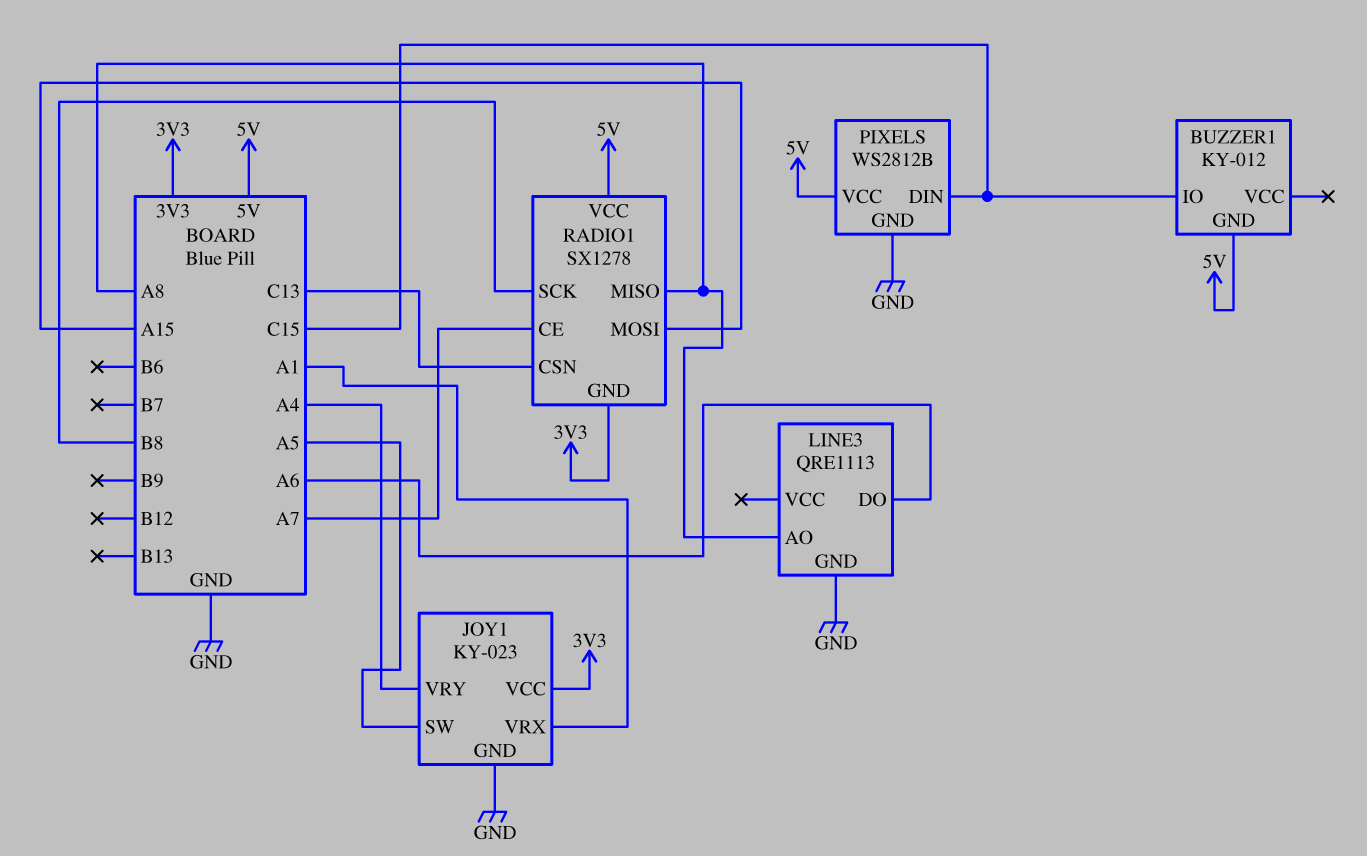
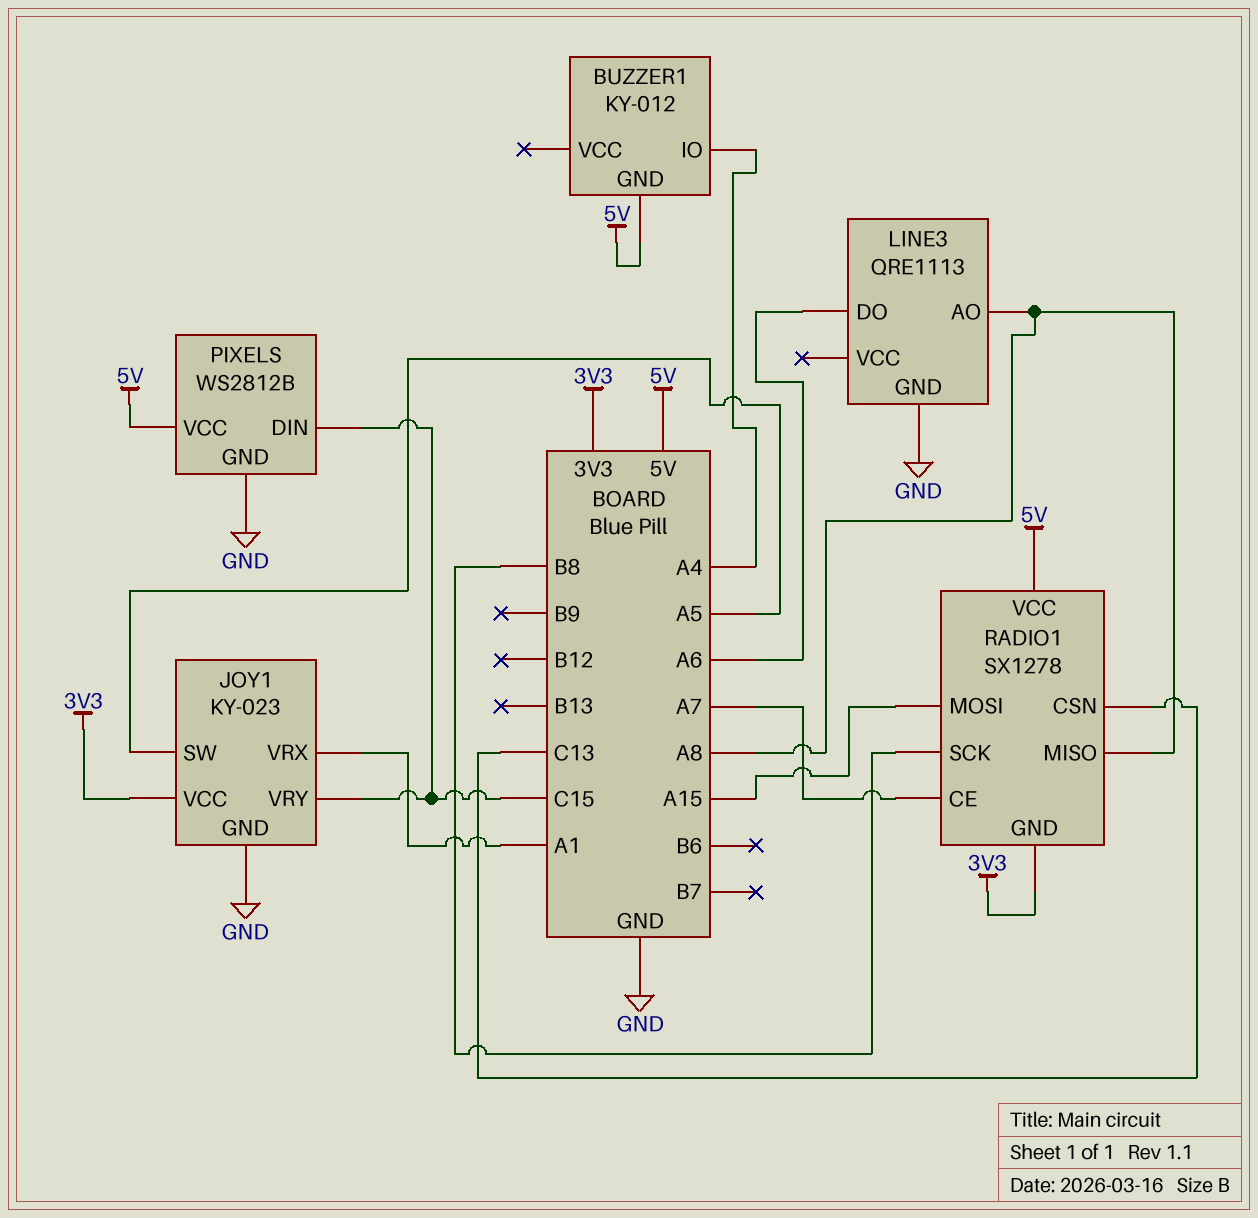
BUZZER1 pin IO: C15 -> A4
JOY1 pin VRY: A4 -> C15

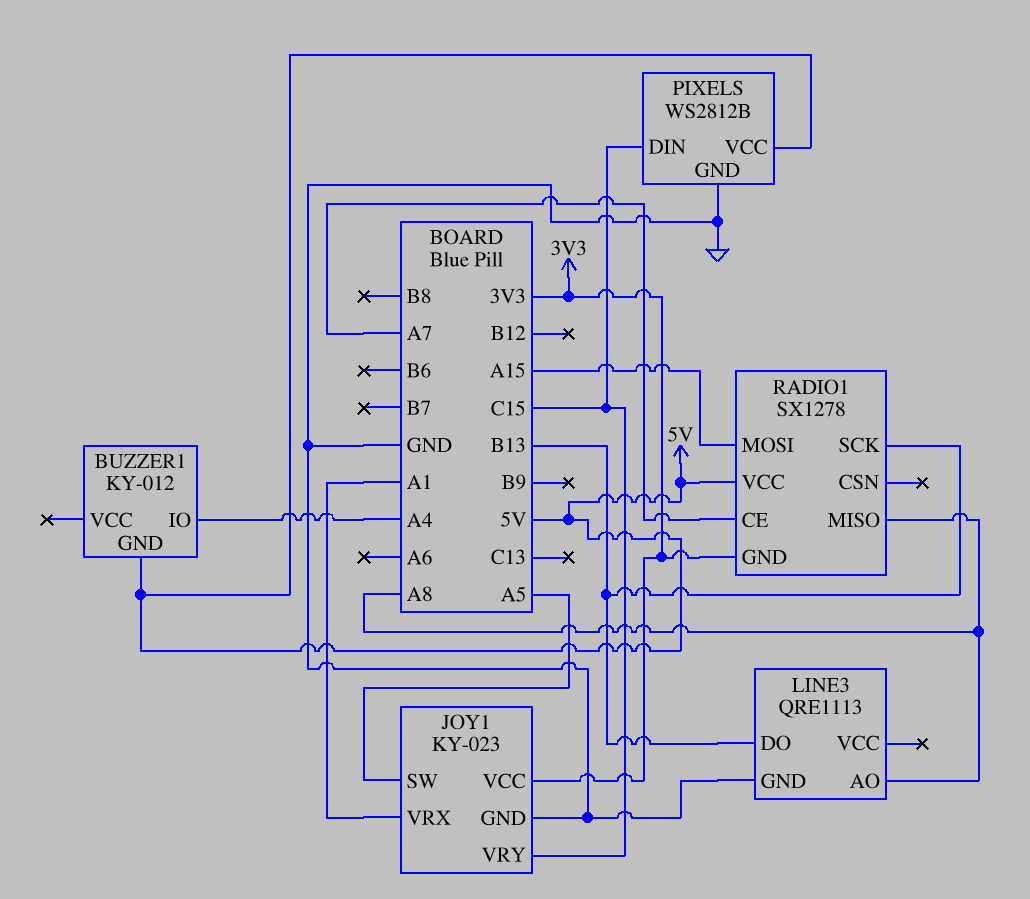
LINE3 pin DO: A6 -> B13
RADIO1 pin CSN: C13 -> none
RADIO1 pin SCK: B8 -> B13

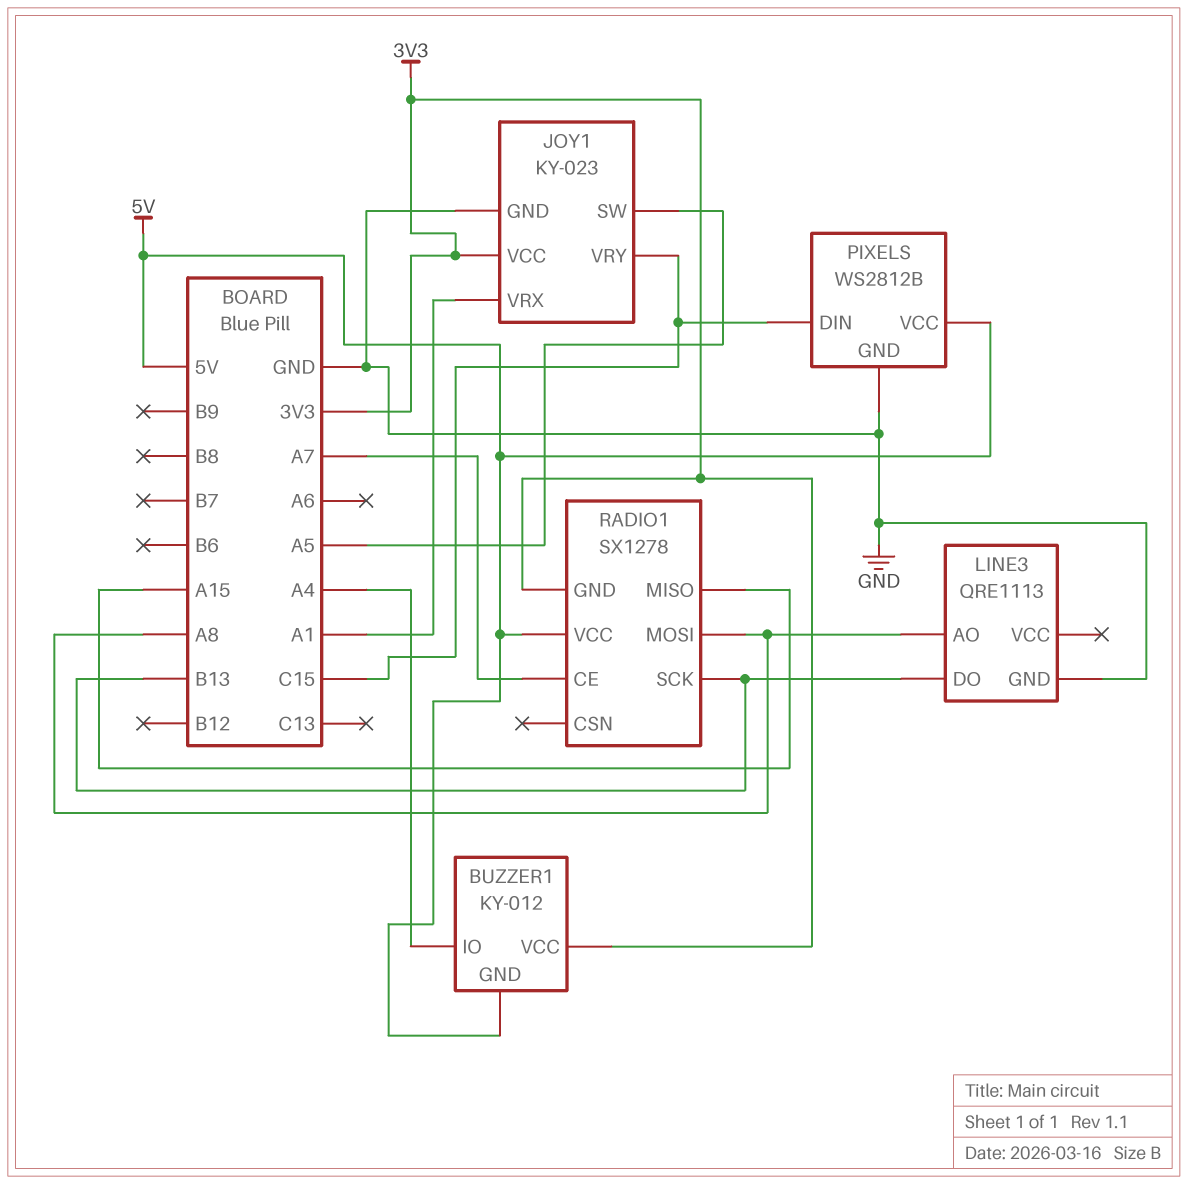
BUZZER1 pin VCC: none -> 3V3
RADIO1 pin MISO: A8 -> A15
RADIO1 pin MOSI: A15 -> A8

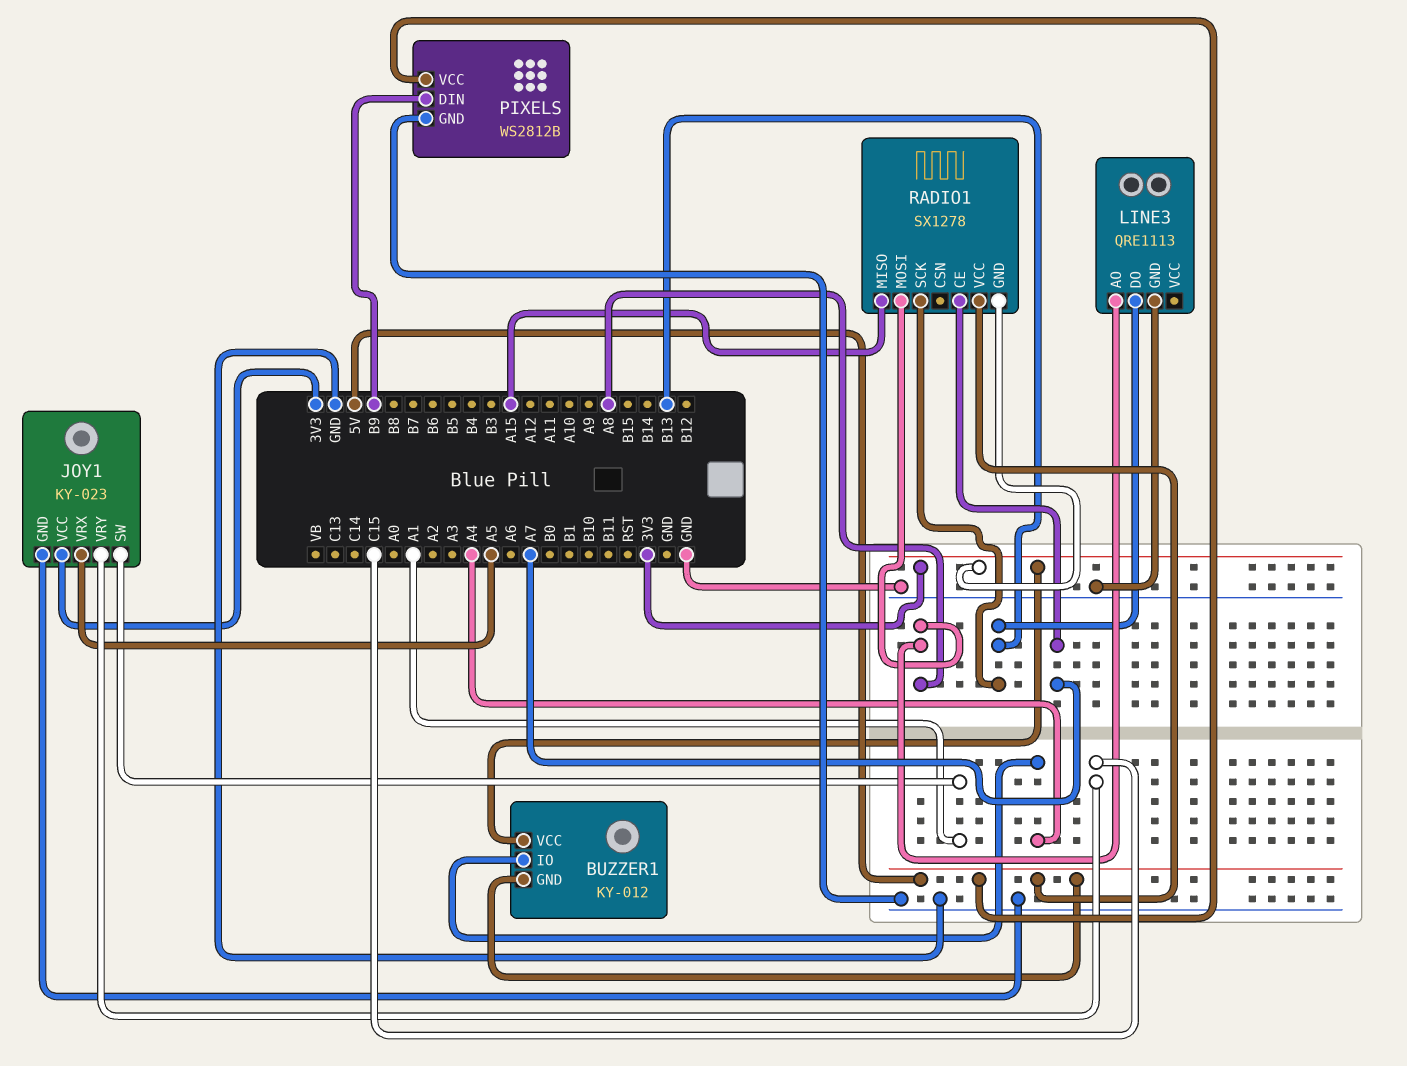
JOY1 pin SW: A5 -> A1
JOY1 pin VRX: A1 -> A5
PIXELS pin DIN: C15 -> B9

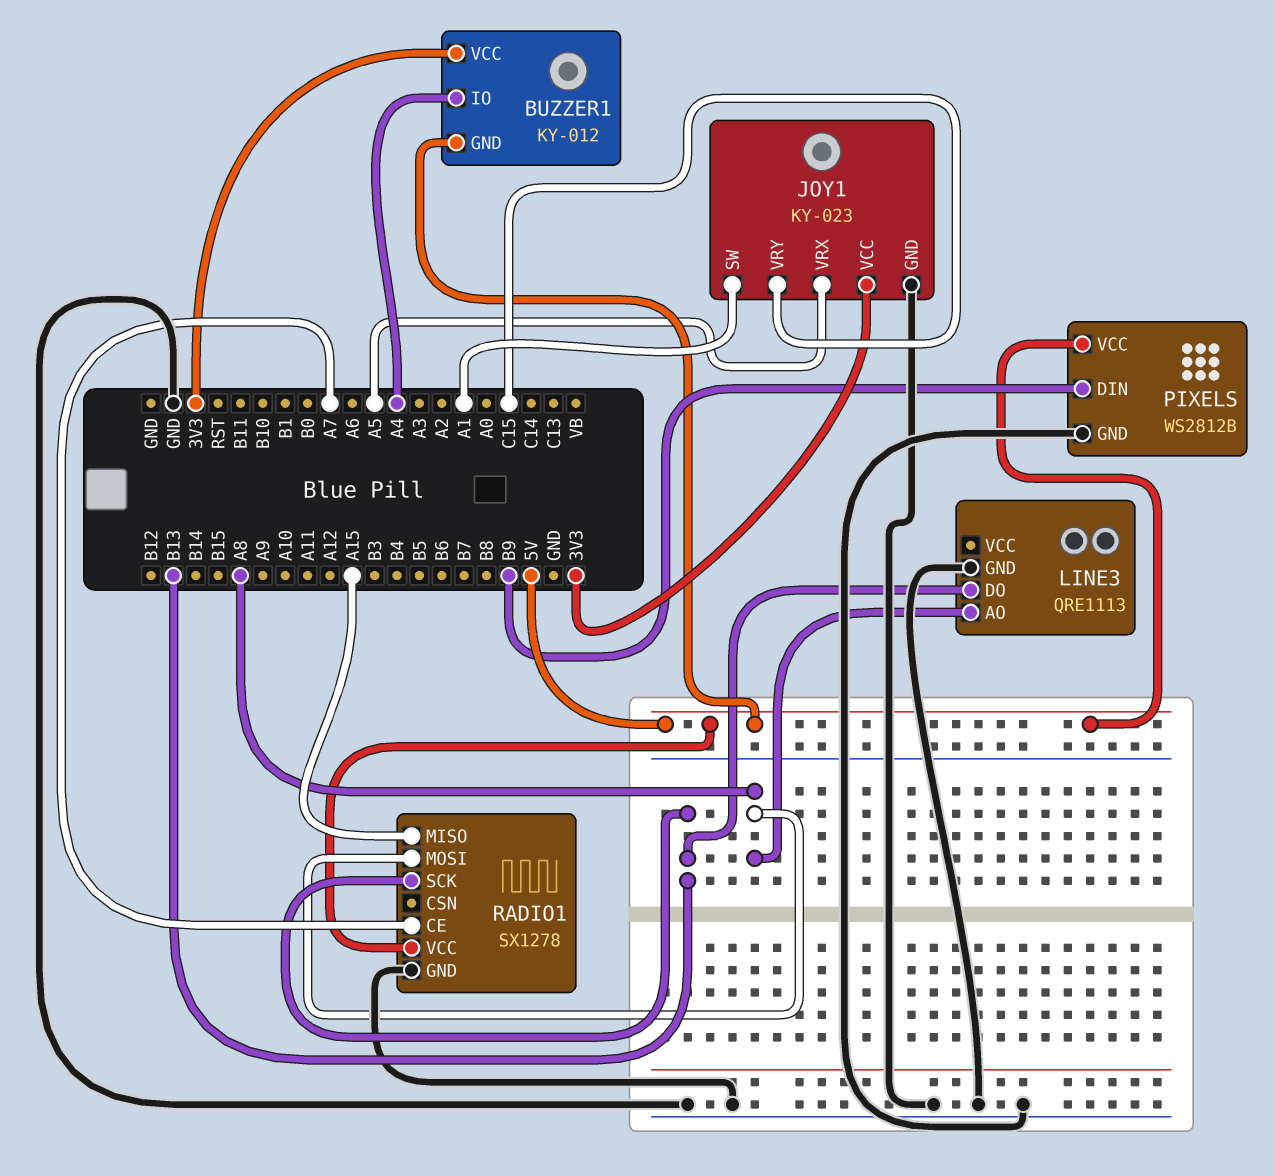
RADIO1 pin GND: 3V3 -> GND

